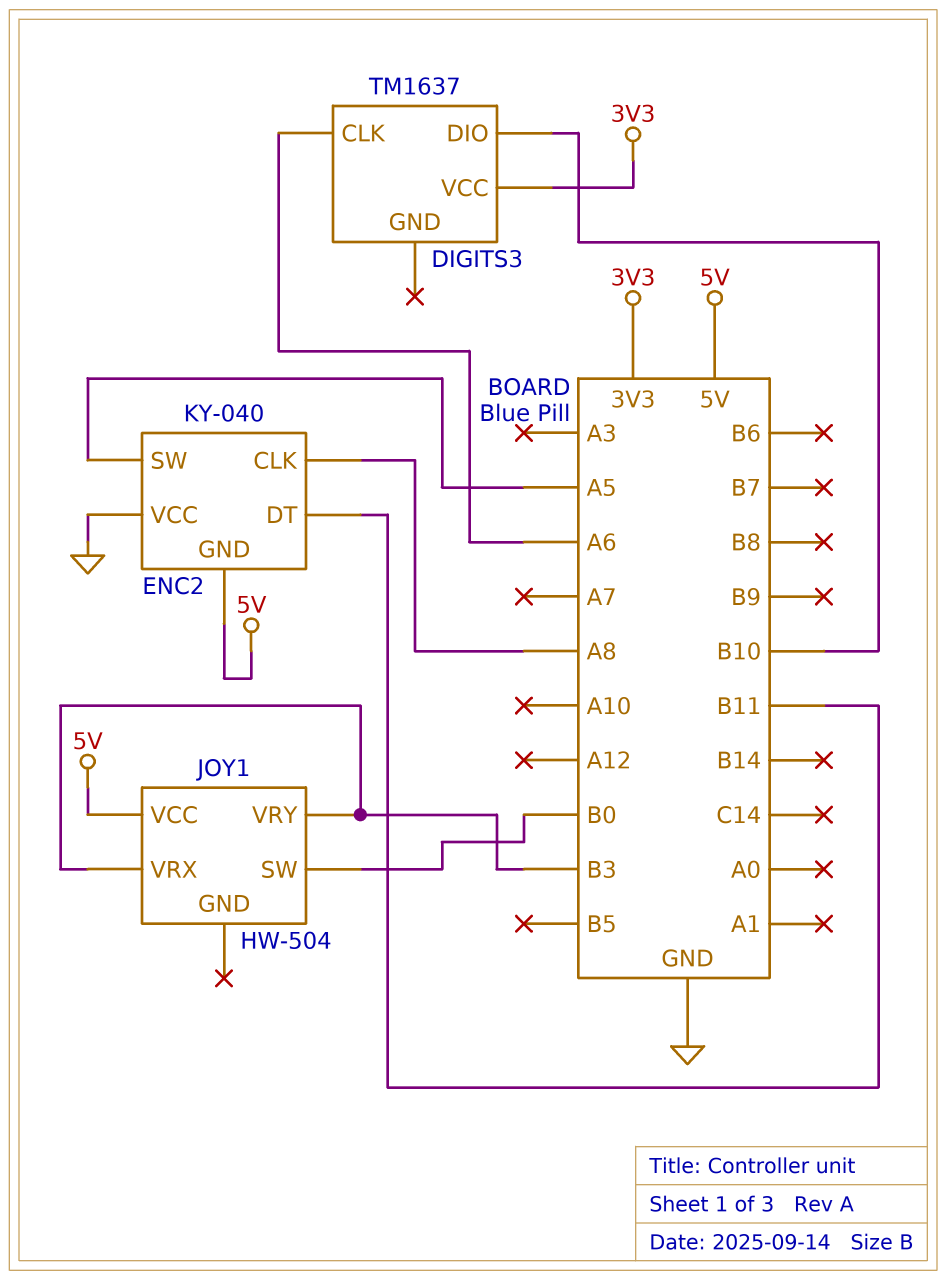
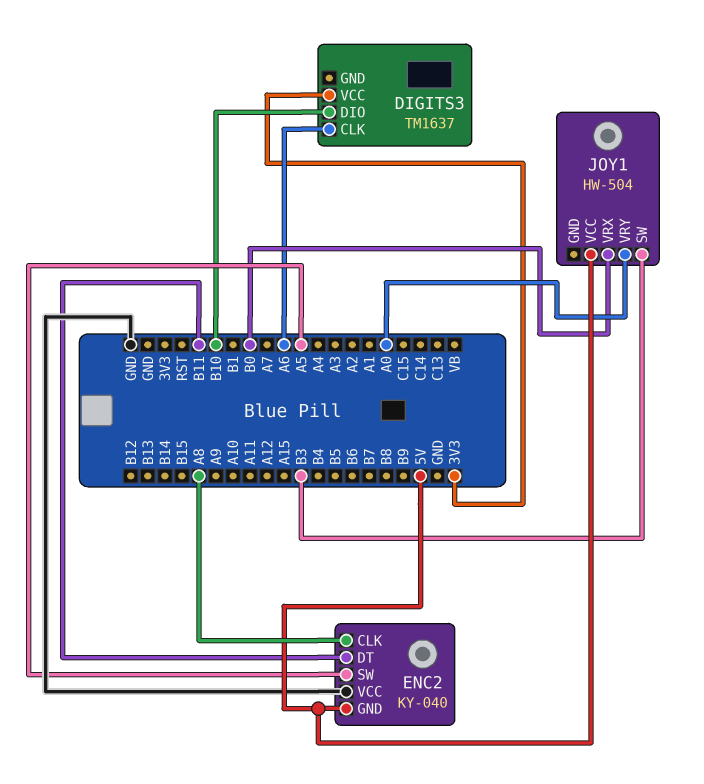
JOY1 pin SW: B0 -> B3
JOY1 pin VRX: B3 -> B0
JOY1 pin VRY: B3 -> A0

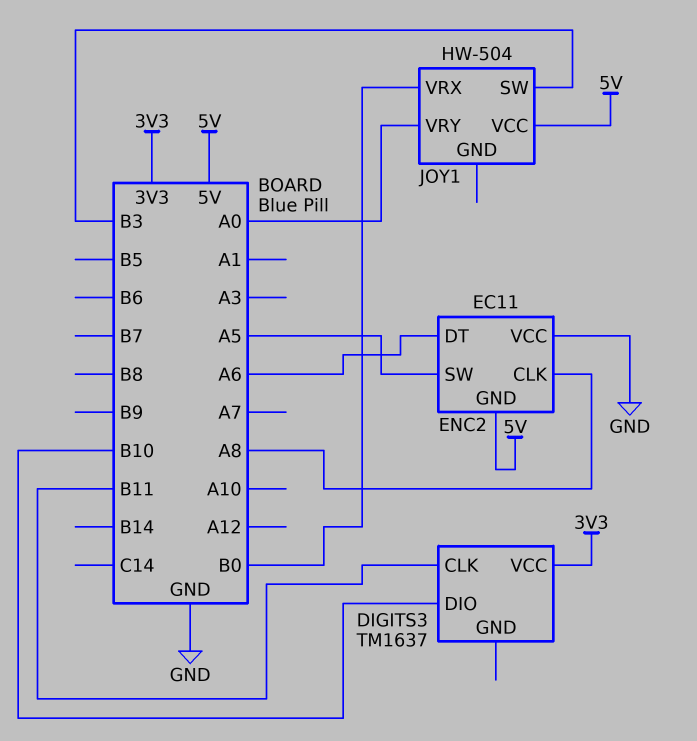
DIGITS3 pin CLK: A6 -> B11
ENC2: KY-040 -> EC11
ENC2 pin DT: B11 -> A6

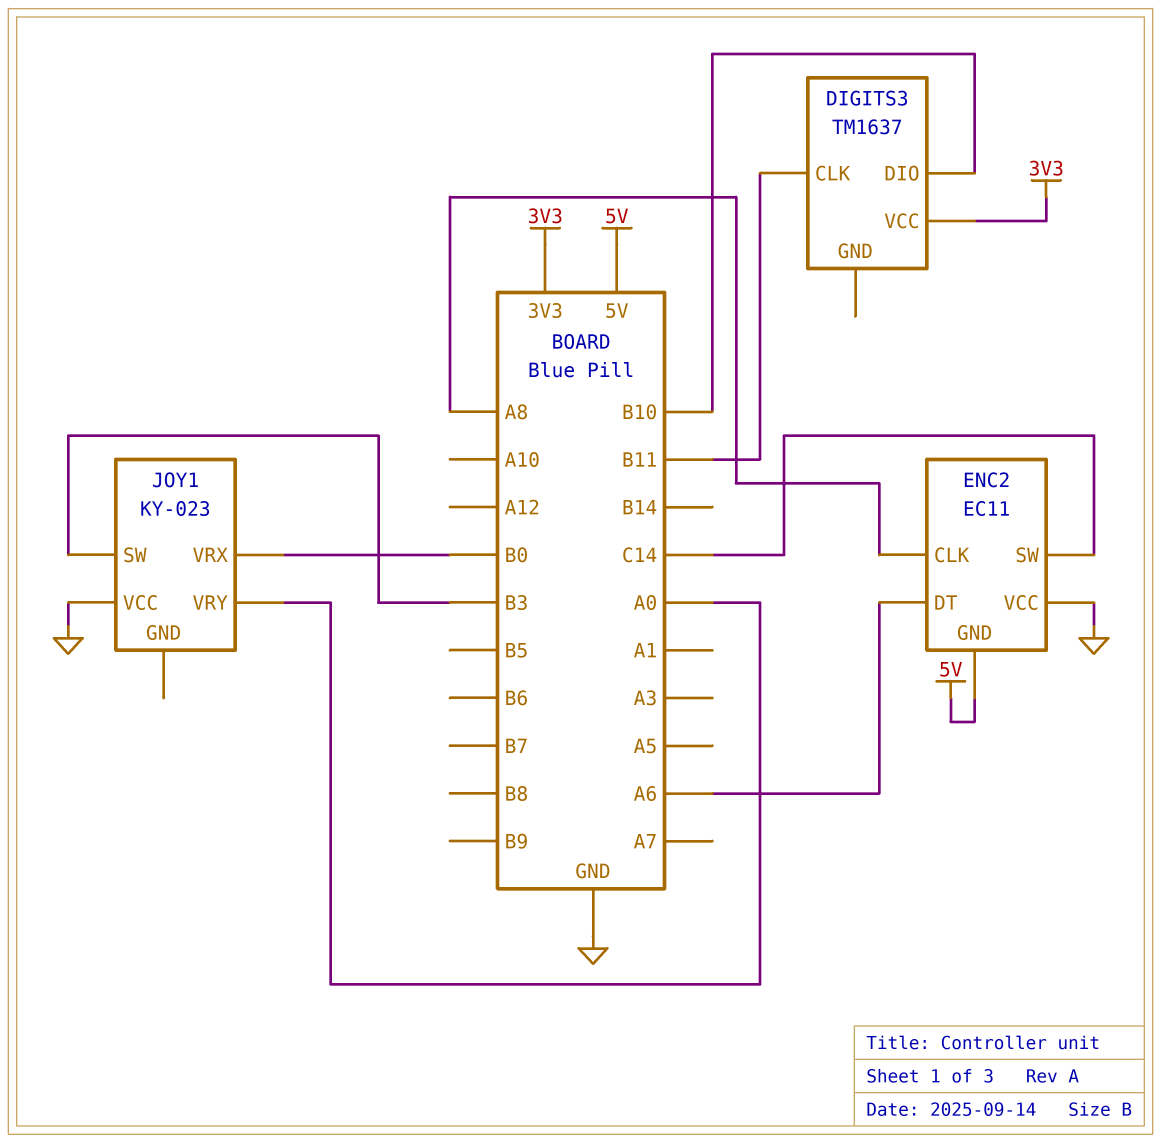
ENC2 pin SW: A5 -> C14
JOY1: HW-504 -> KY-023
JOY1 pin VCC: 5V -> GND

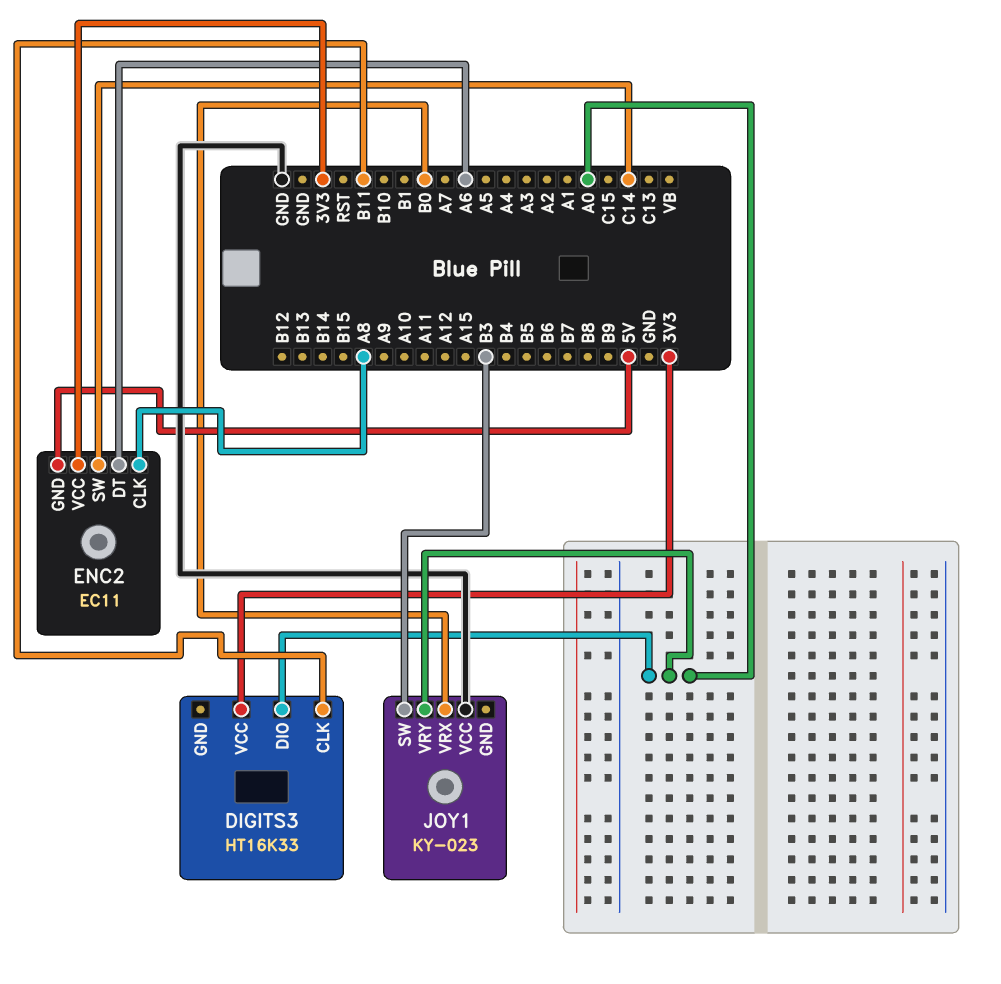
DIGITS3: TM1637 -> HT16K33
DIGITS3 pin DIO: B10 -> A0
ENC2 pin VCC: GND -> 3V3

